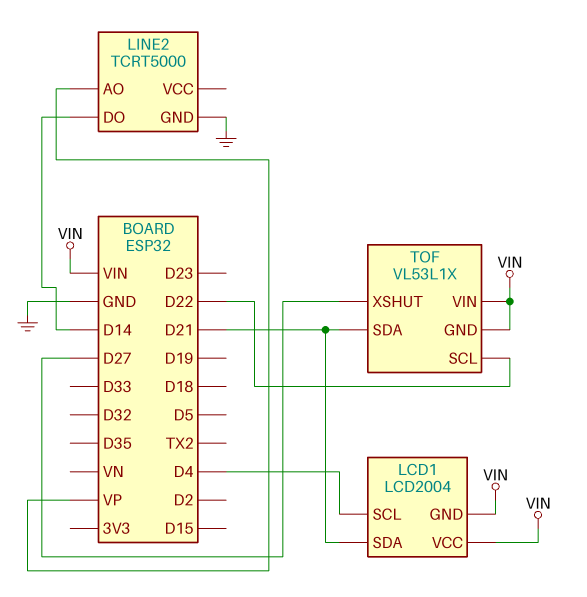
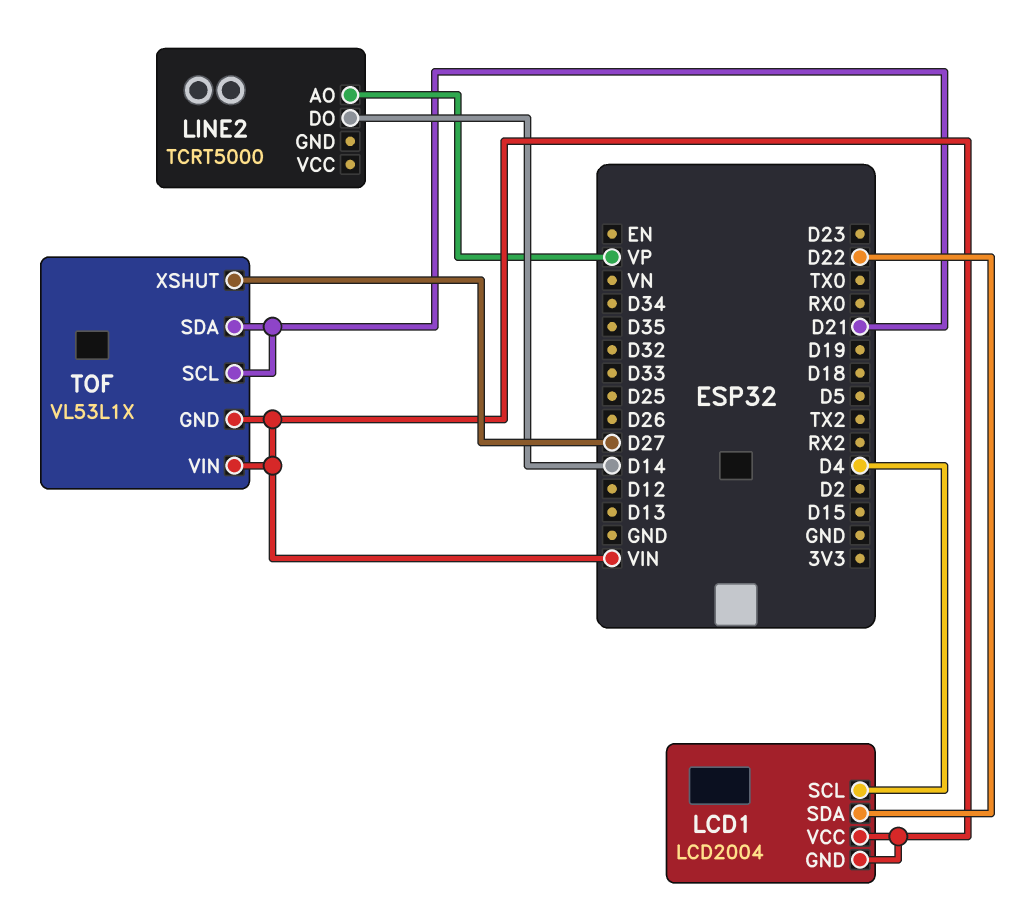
LCD1 pin SDA: D21 -> D22
LINE2 pin GND: GND -> none
TOF pin SCL: D22 -> D21

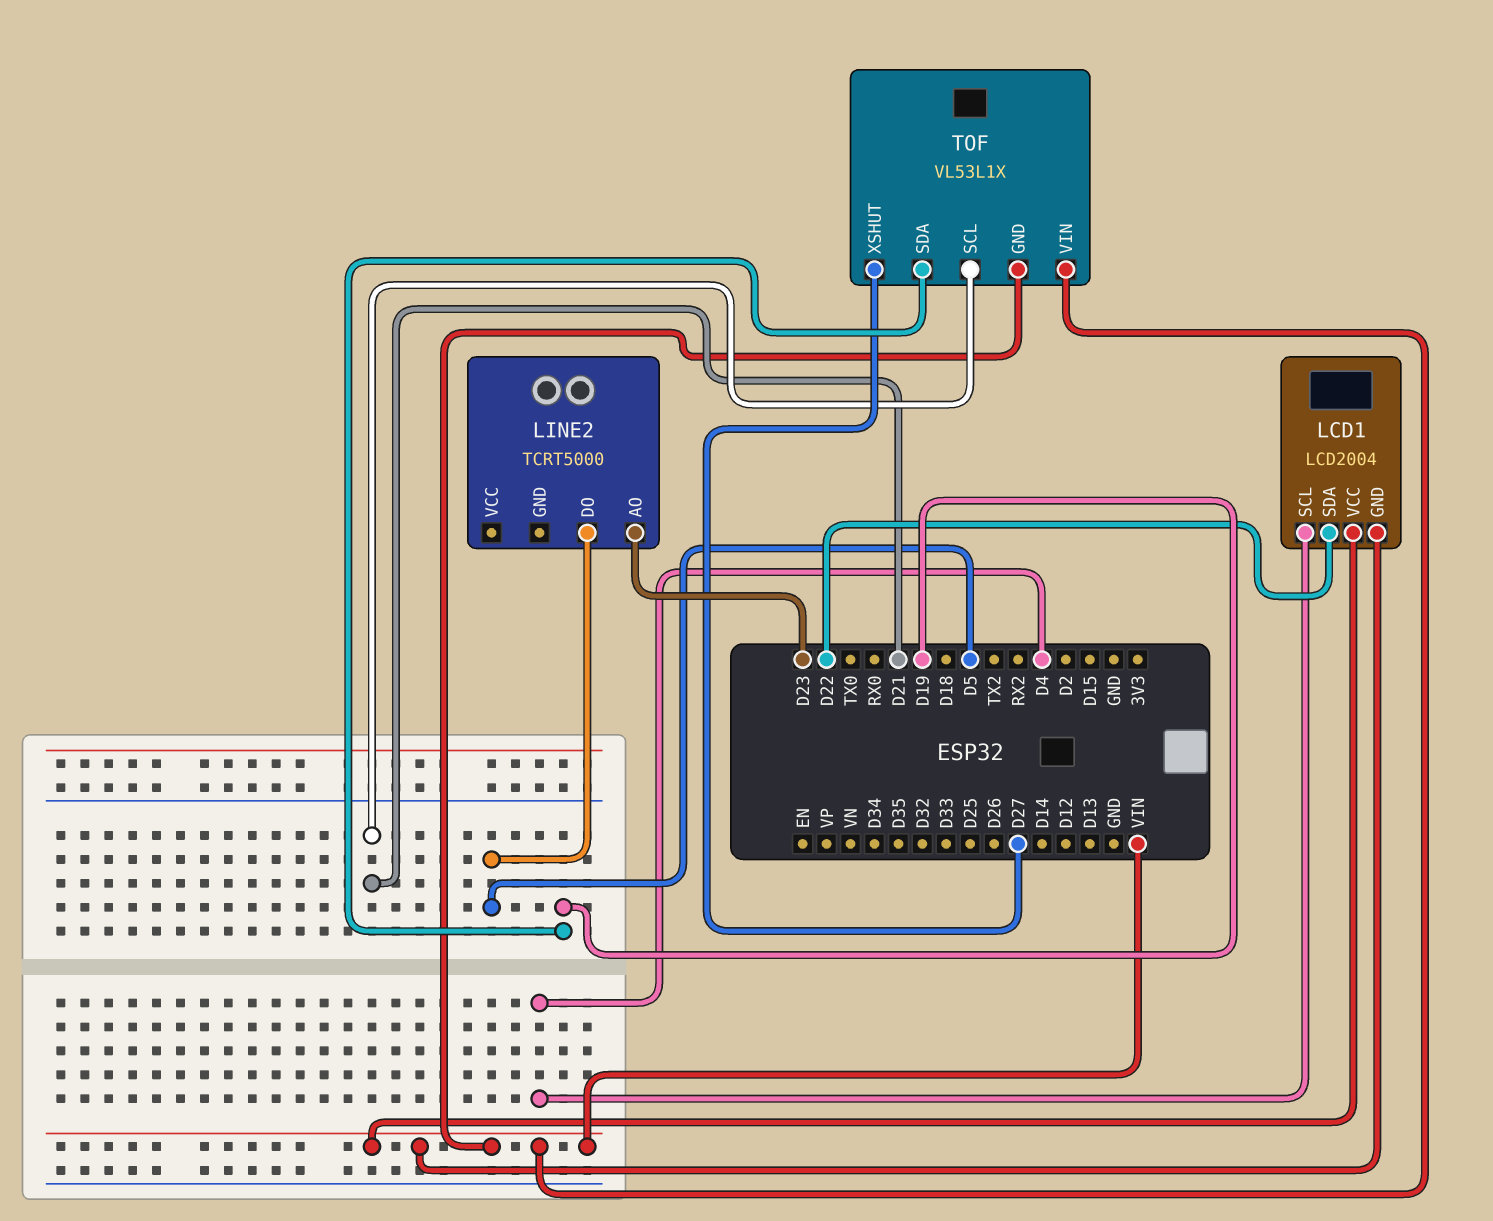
LINE2 pin AO: VP -> D23
LINE2 pin DO: D14 -> D5
TOF pin SDA: D21 -> D19

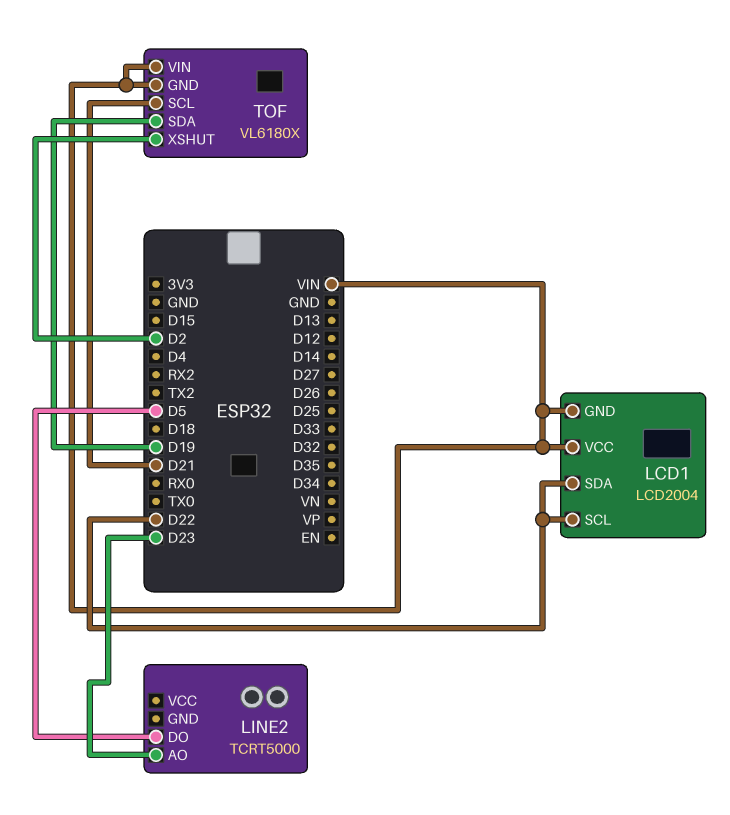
LCD1 pin SCL: D4 -> D22
TOF: VL53L1X -> VL6180X
TOF pin XSHUT: D27 -> D2

